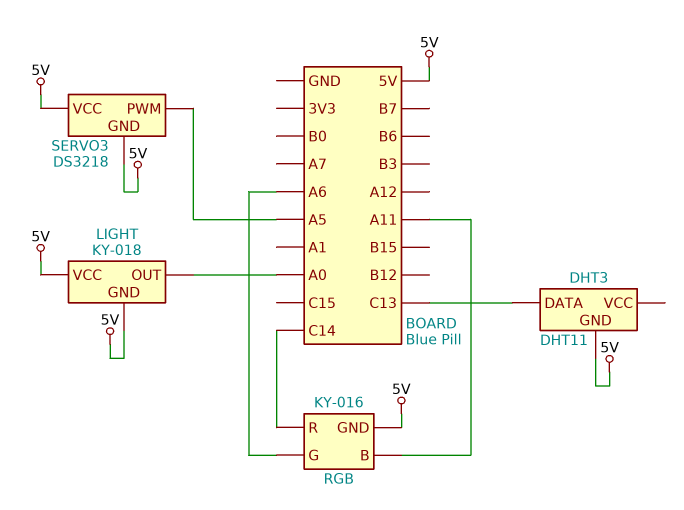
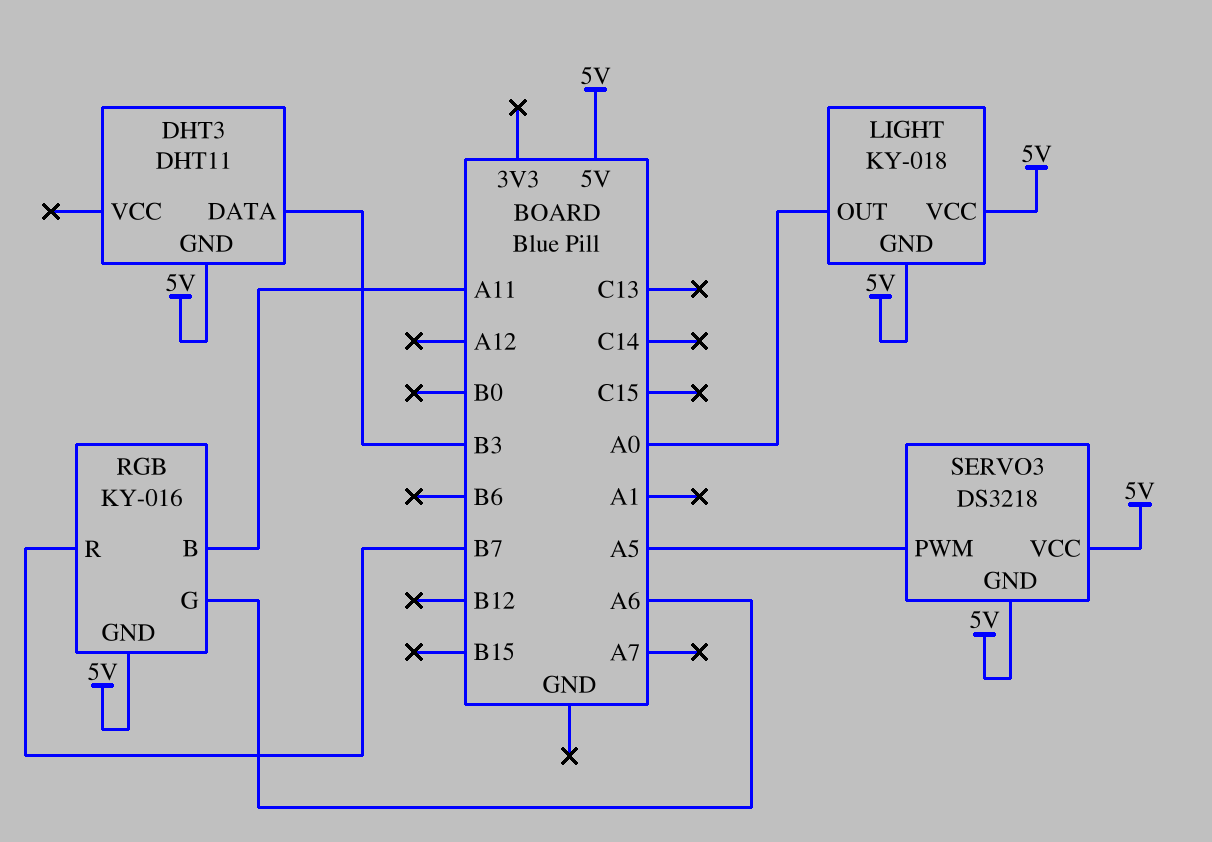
DHT3 pin DATA: C13 -> B3
RGB pin R: C14 -> B7

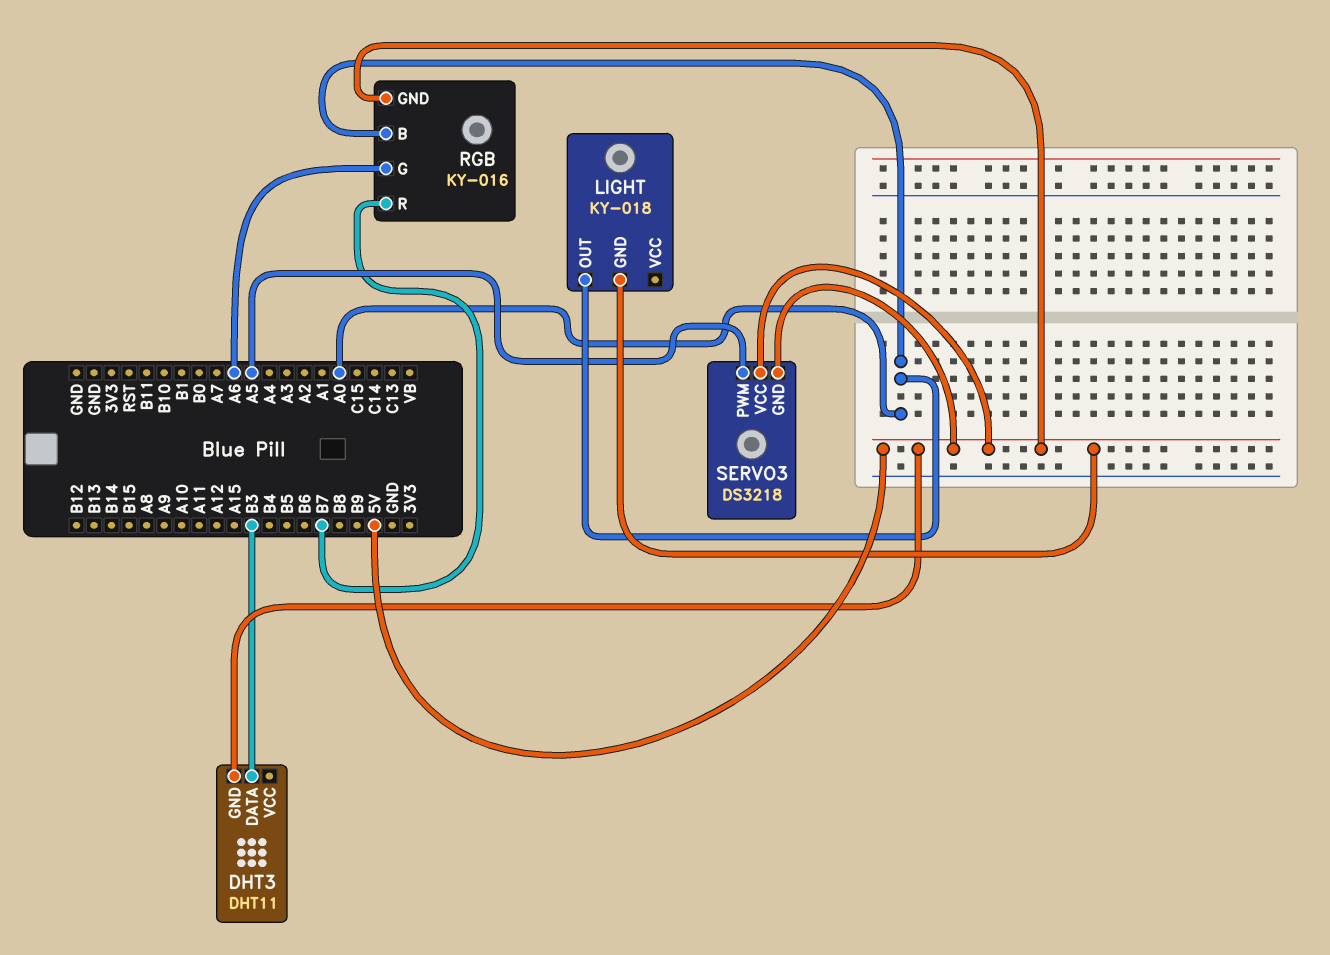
LIGHT pin VCC: 5V -> none
RGB pin B: A11 -> A0

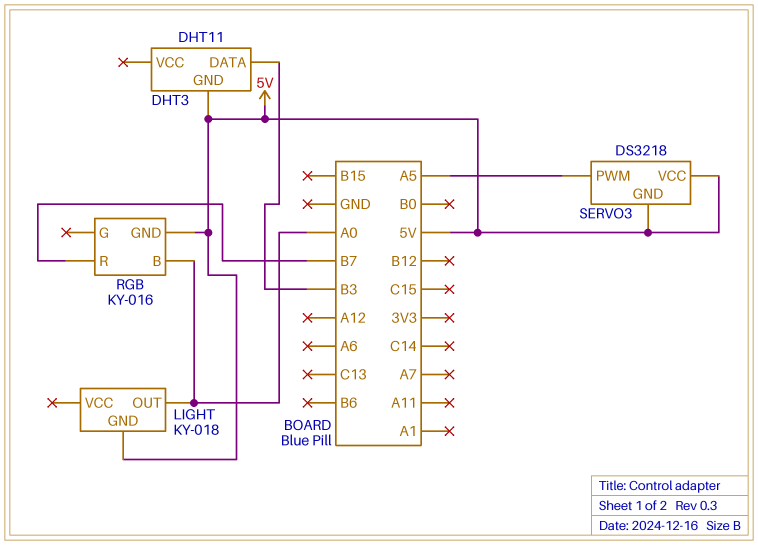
RGB pin G: A6 -> none

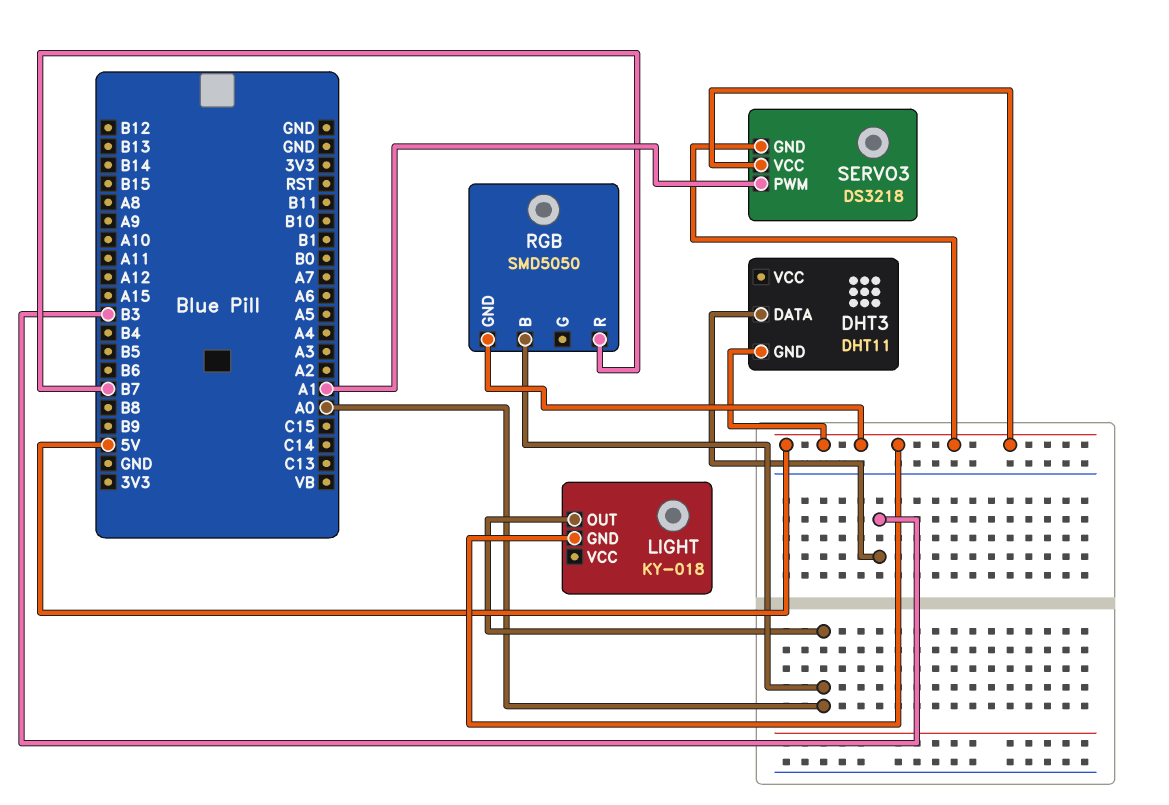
RGB: KY-016 -> SMD5050
SERVO3 pin PWM: A5 -> A1

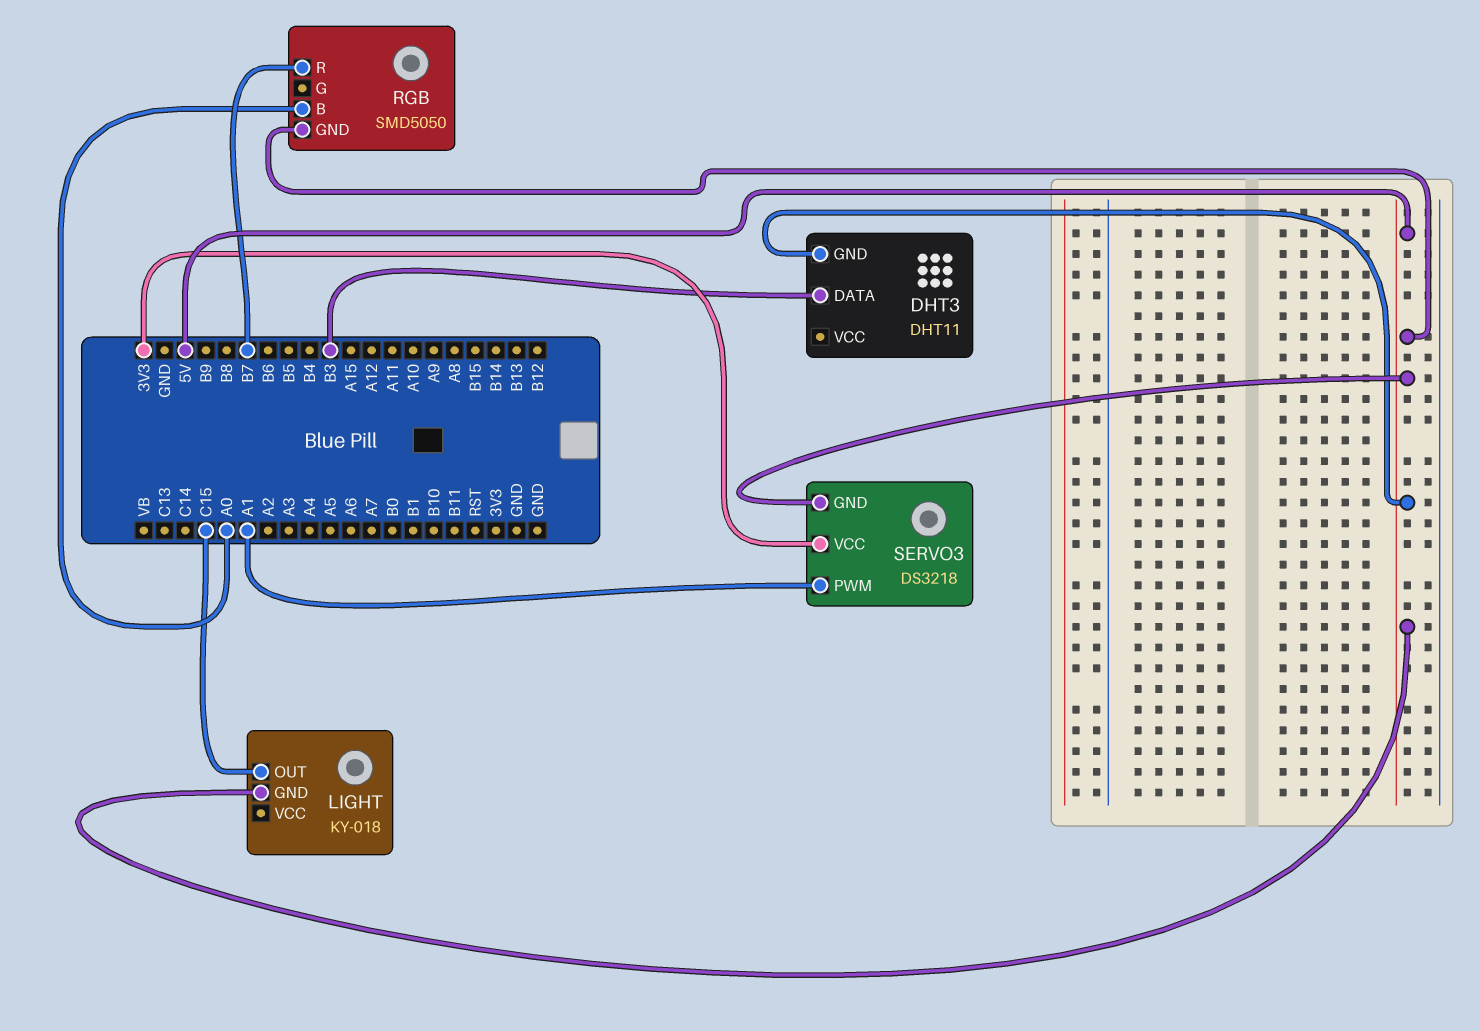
LIGHT pin OUT: A0 -> C15
SERVO3 pin VCC: 5V -> 3V3

